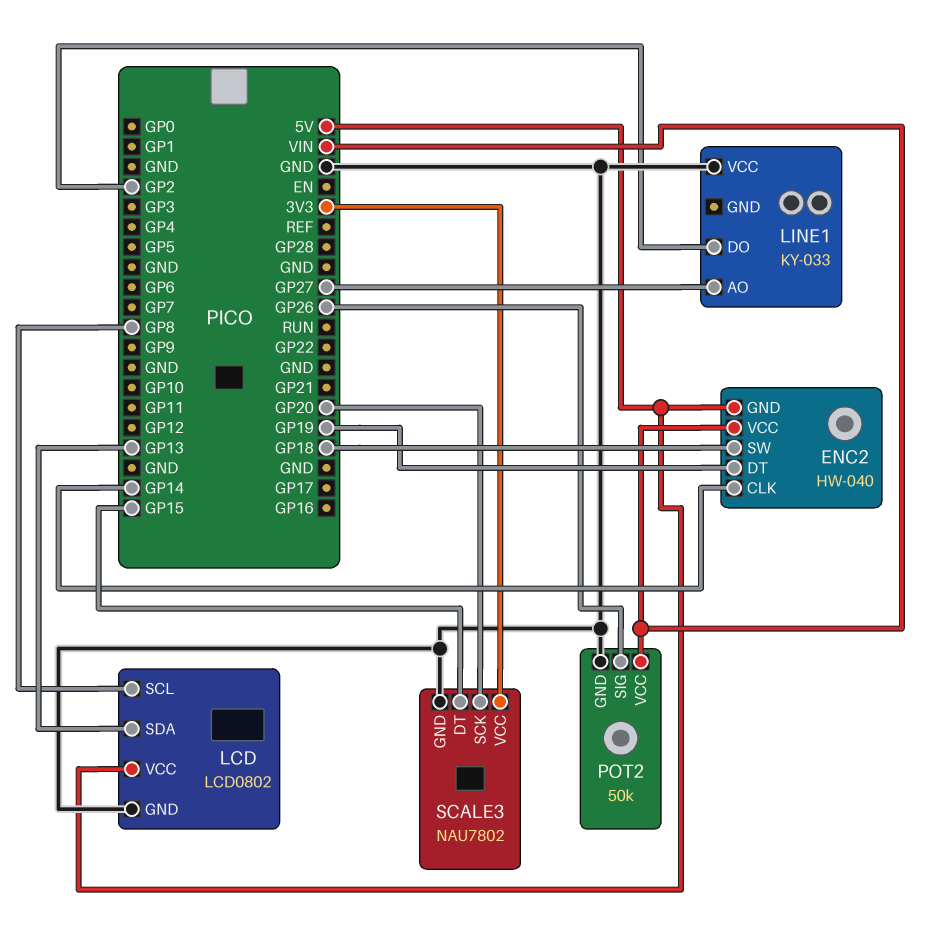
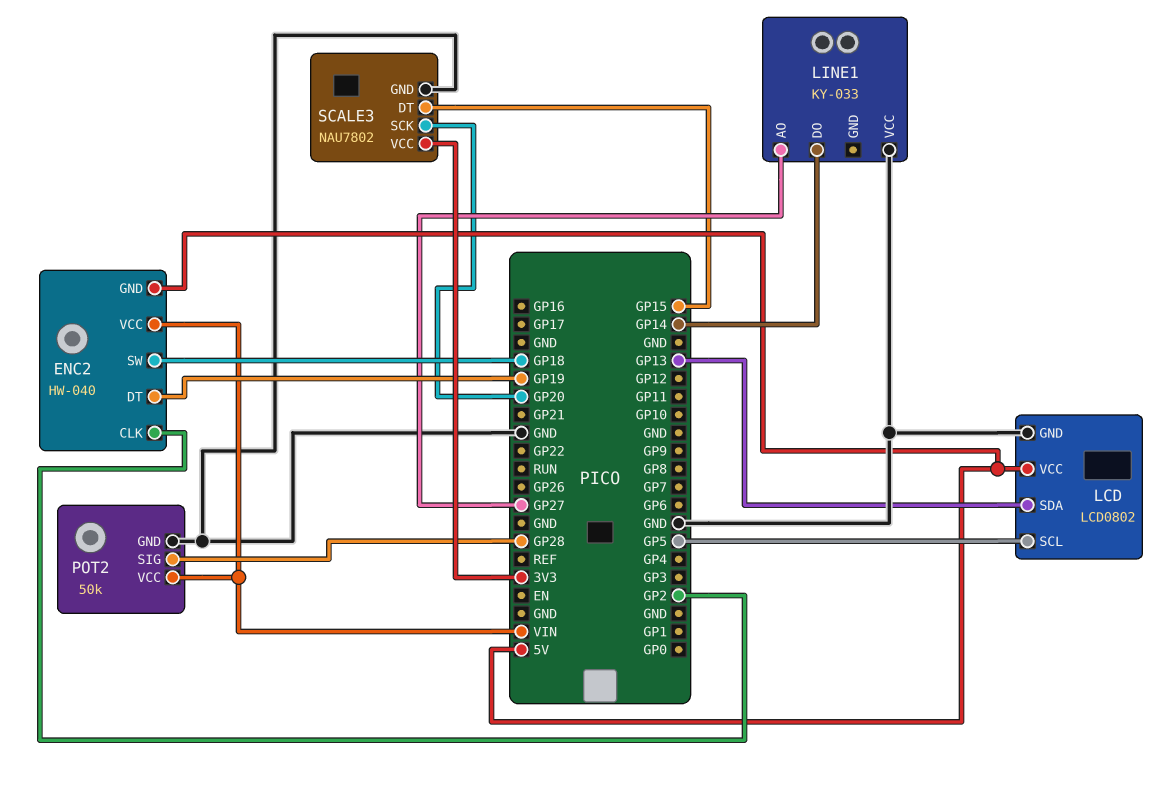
ENC2 pin CLK: GP14 -> GP2
LCD pin SCL: GP8 -> GP5
LINE1 pin DO: GP2 -> GP14
POT2 pin SIG: GP26 -> GP28

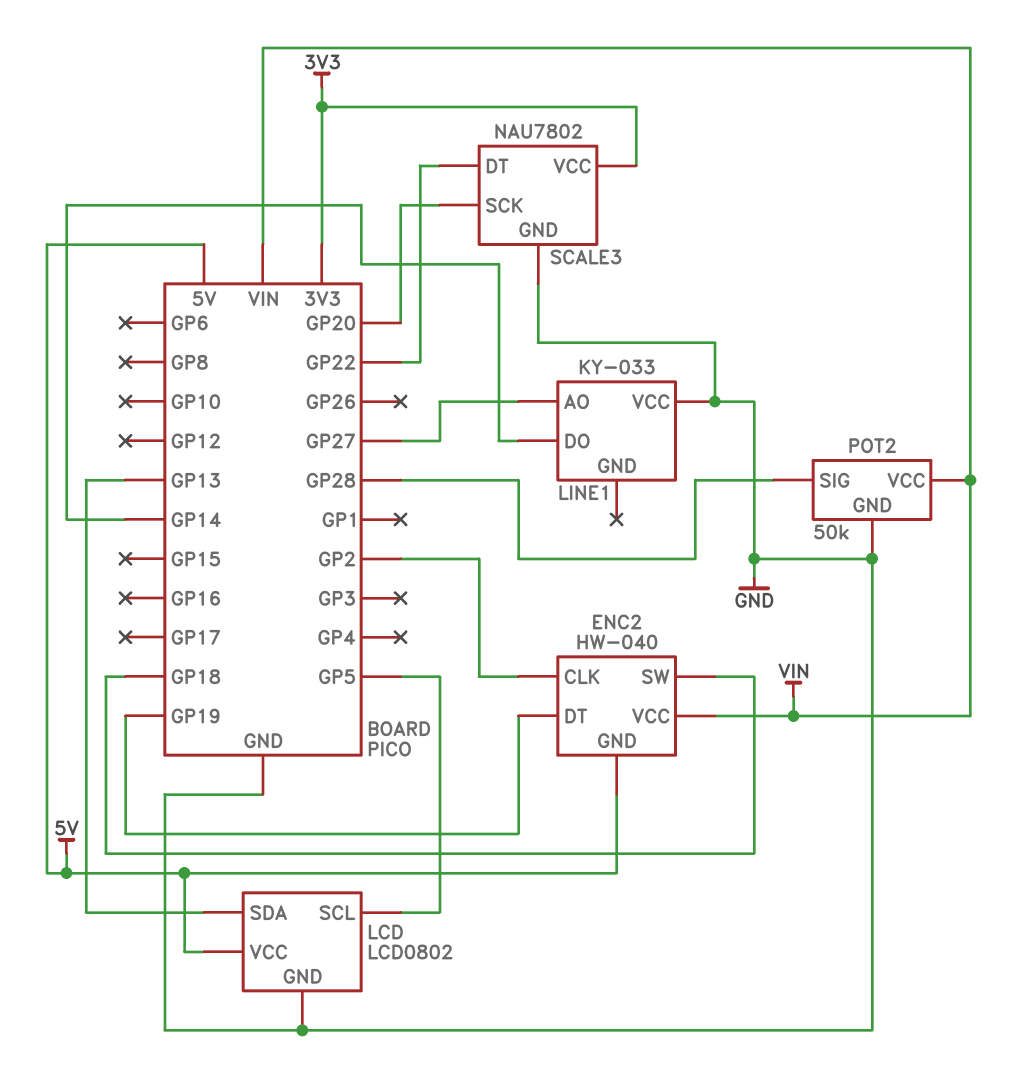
SCALE3 pin DT: GP15 -> GP22

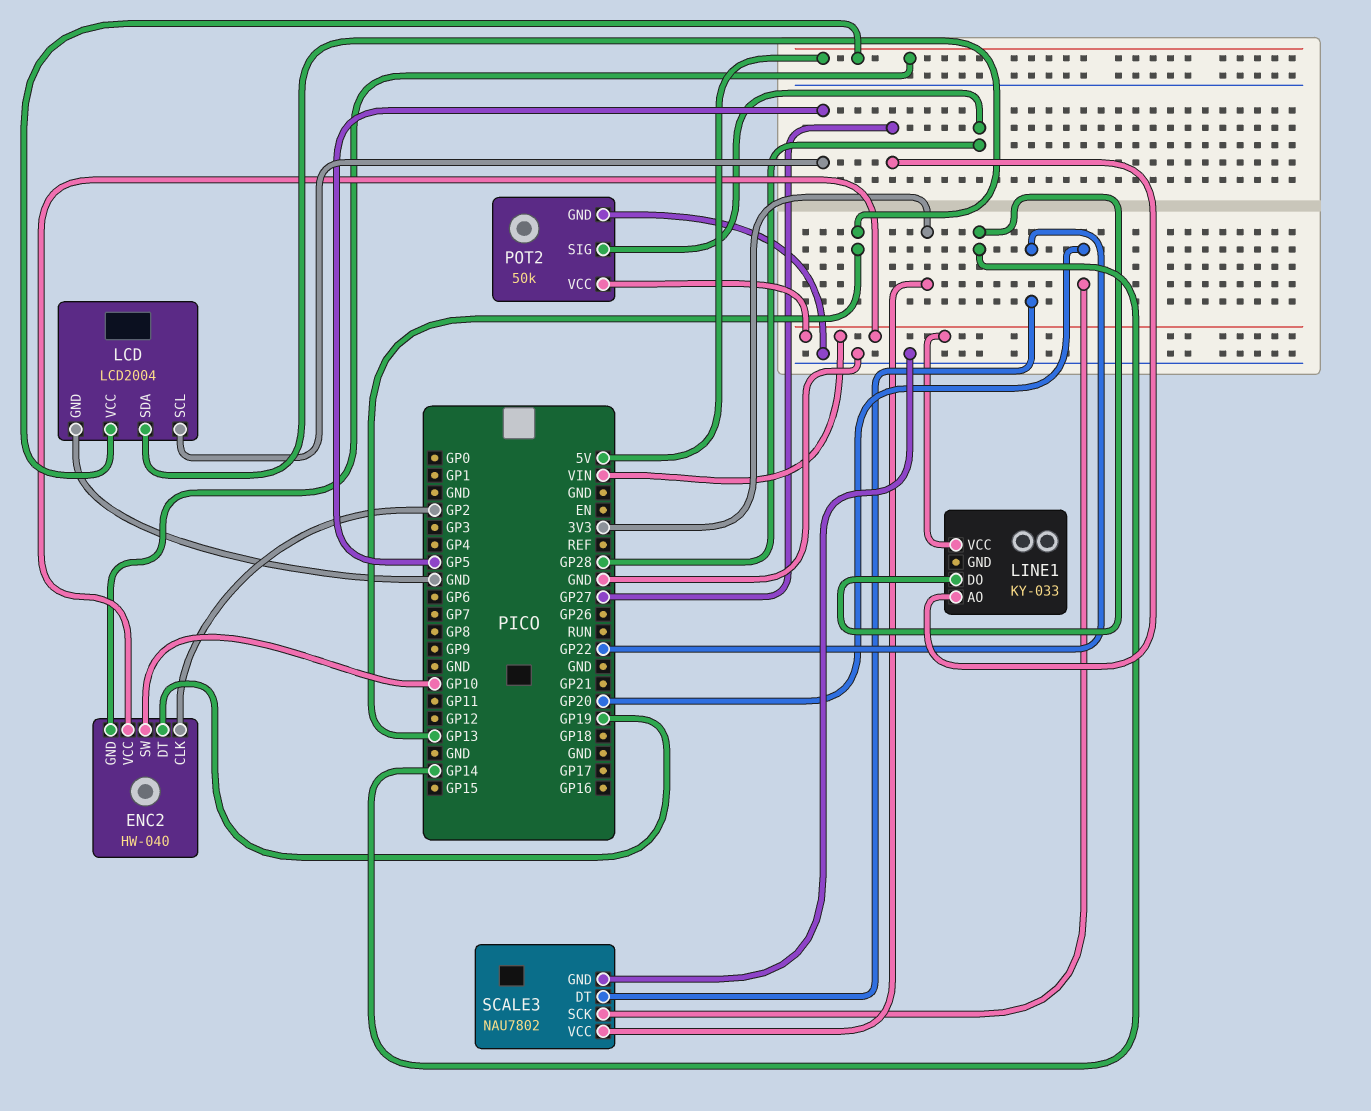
ENC2 pin SW: GP18 -> GP10
LCD: LCD0802 -> LCD2004
LINE1 pin VCC: GND -> VIN

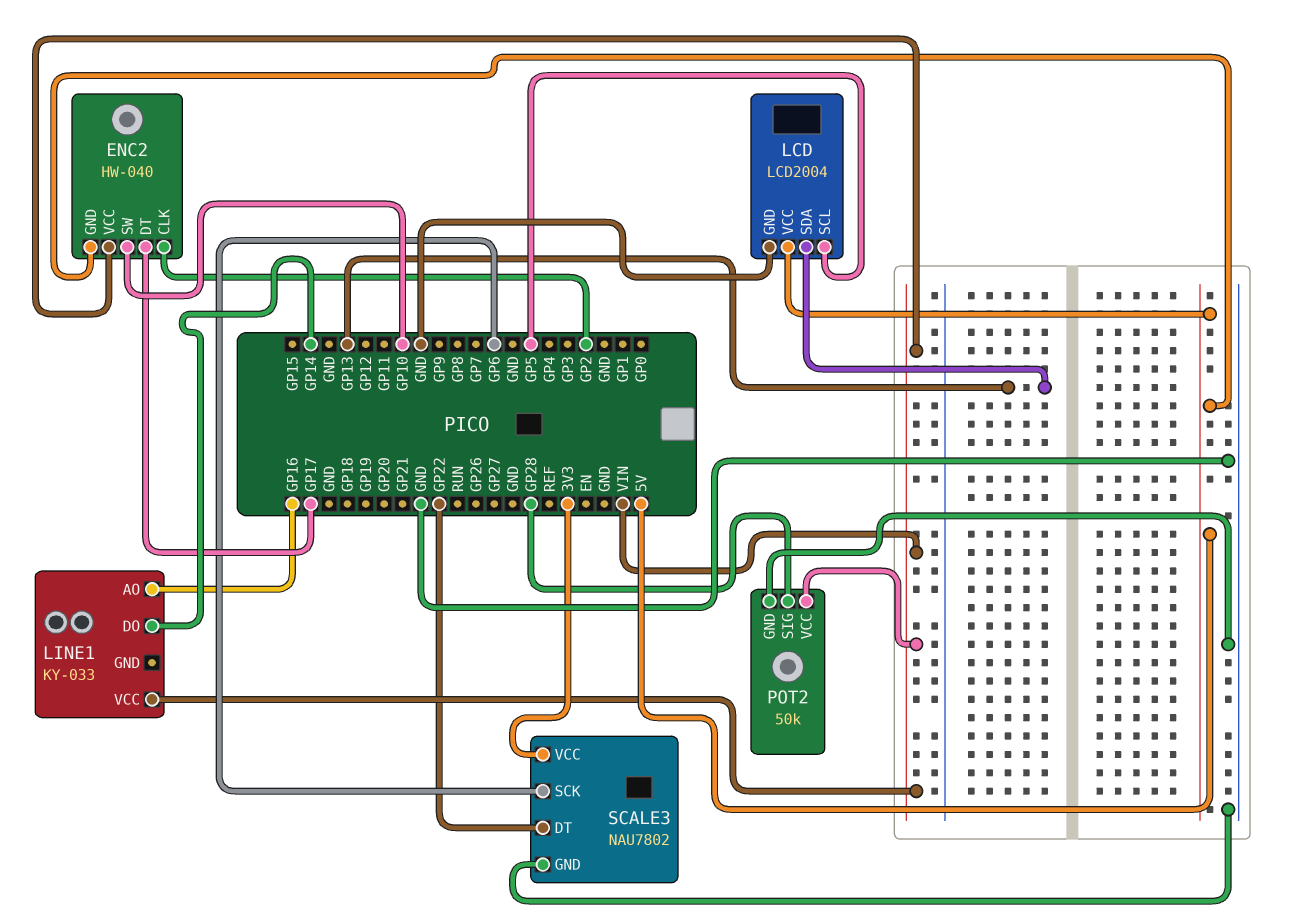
ENC2 pin DT: GP19 -> GP17
LINE1 pin AO: GP27 -> GP16
SCALE3 pin SCK: GP20 -> GP6

